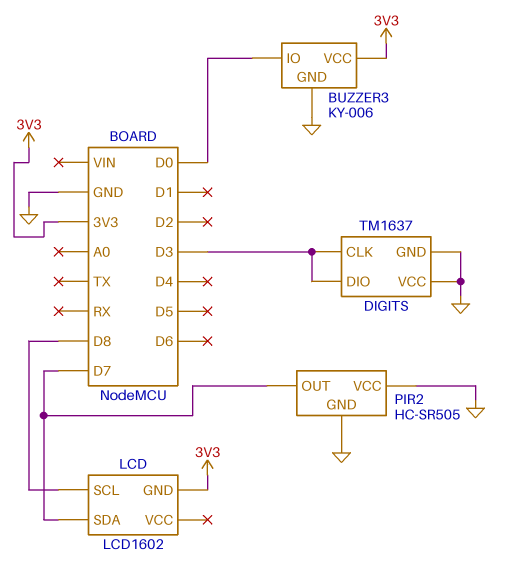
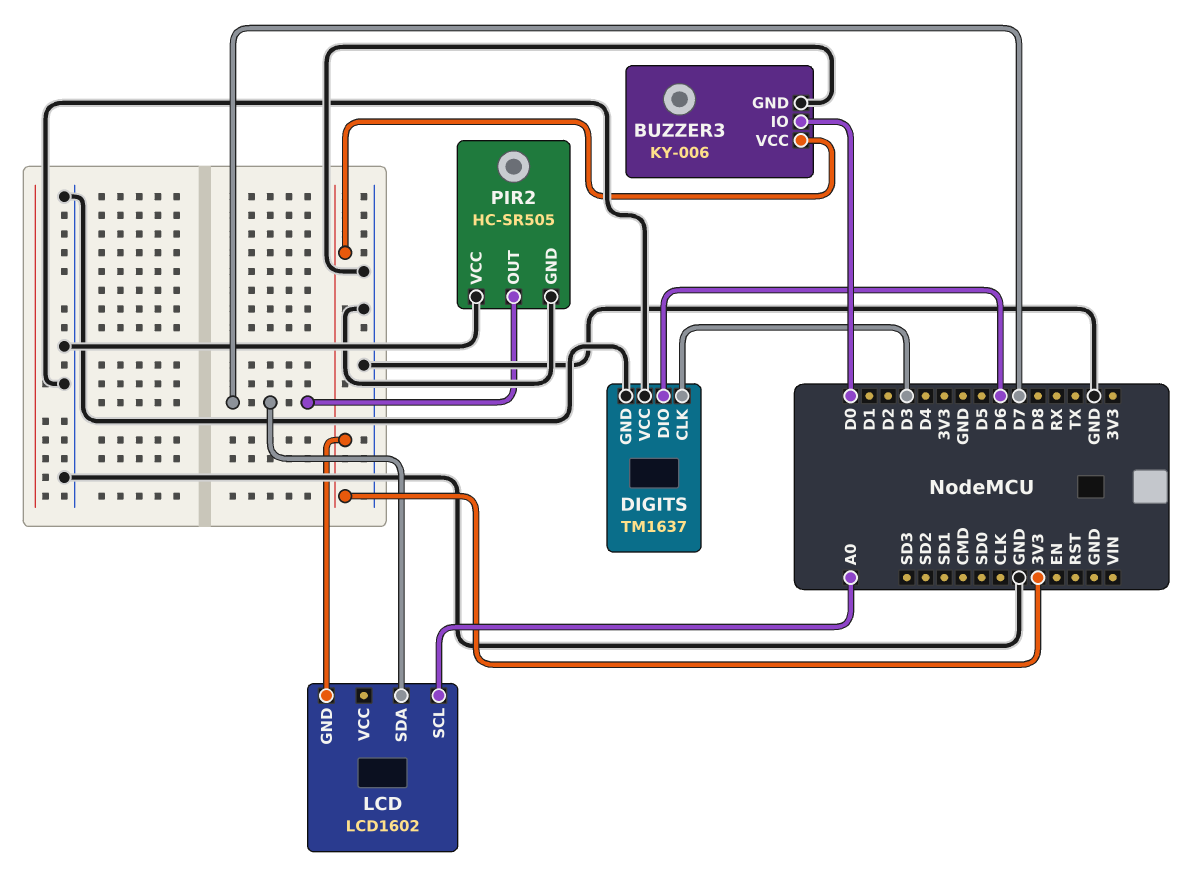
DIGITS pin DIO: D3 -> D6
LCD pin SCL: D8 -> A0

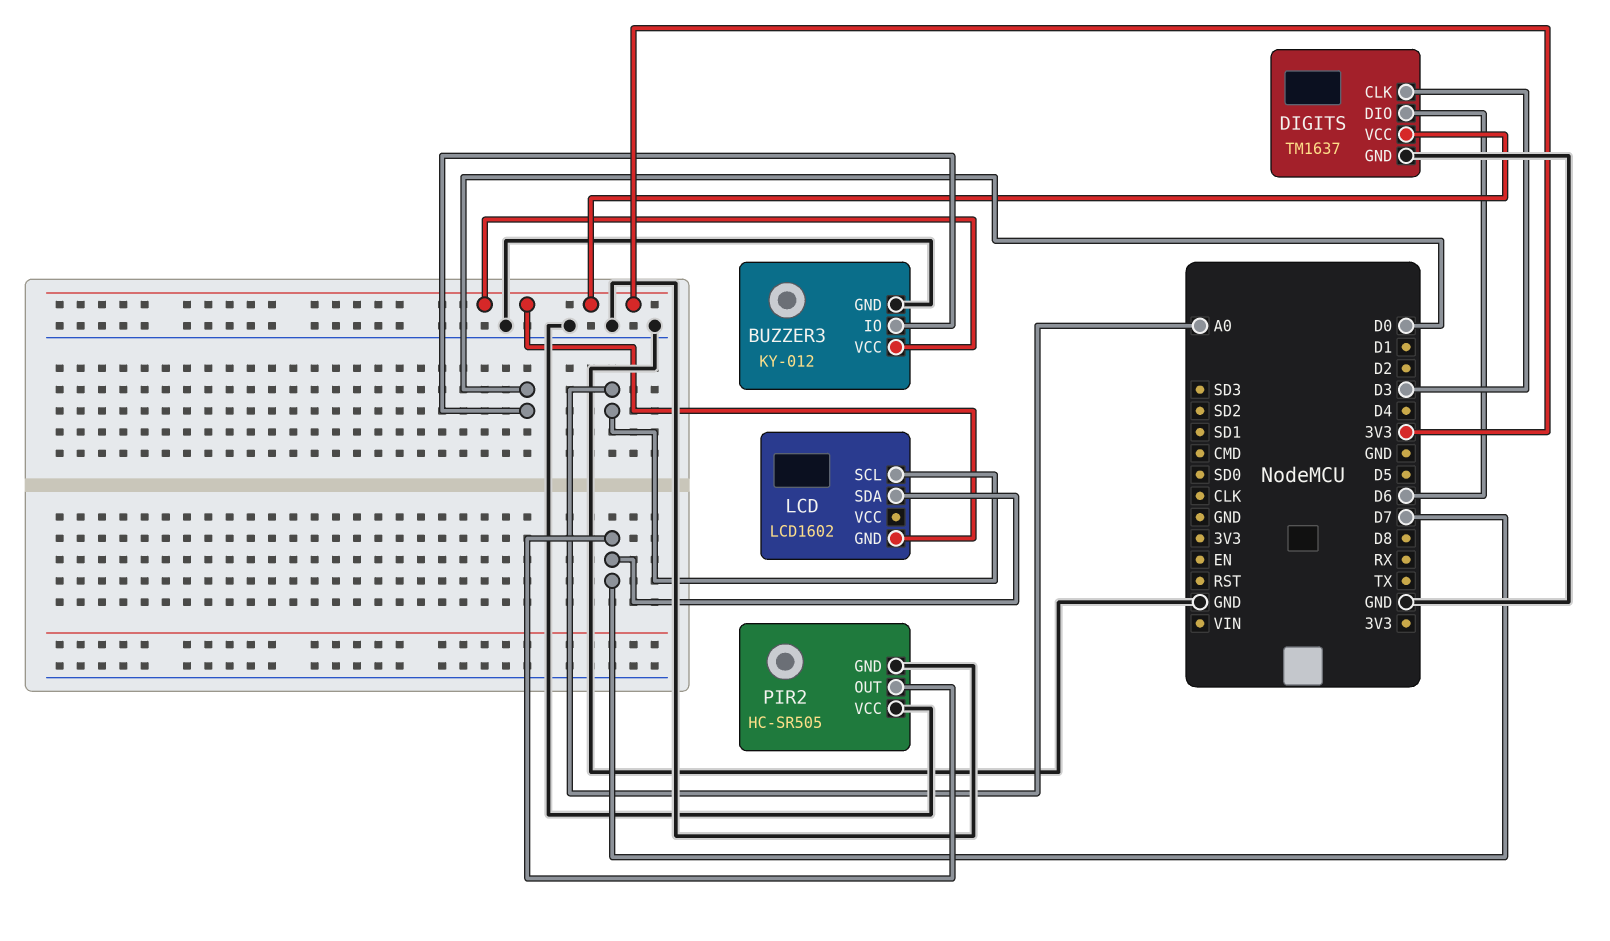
BUZZER3: KY-006 -> KY-012
DIGITS pin VCC: GND -> 3V3

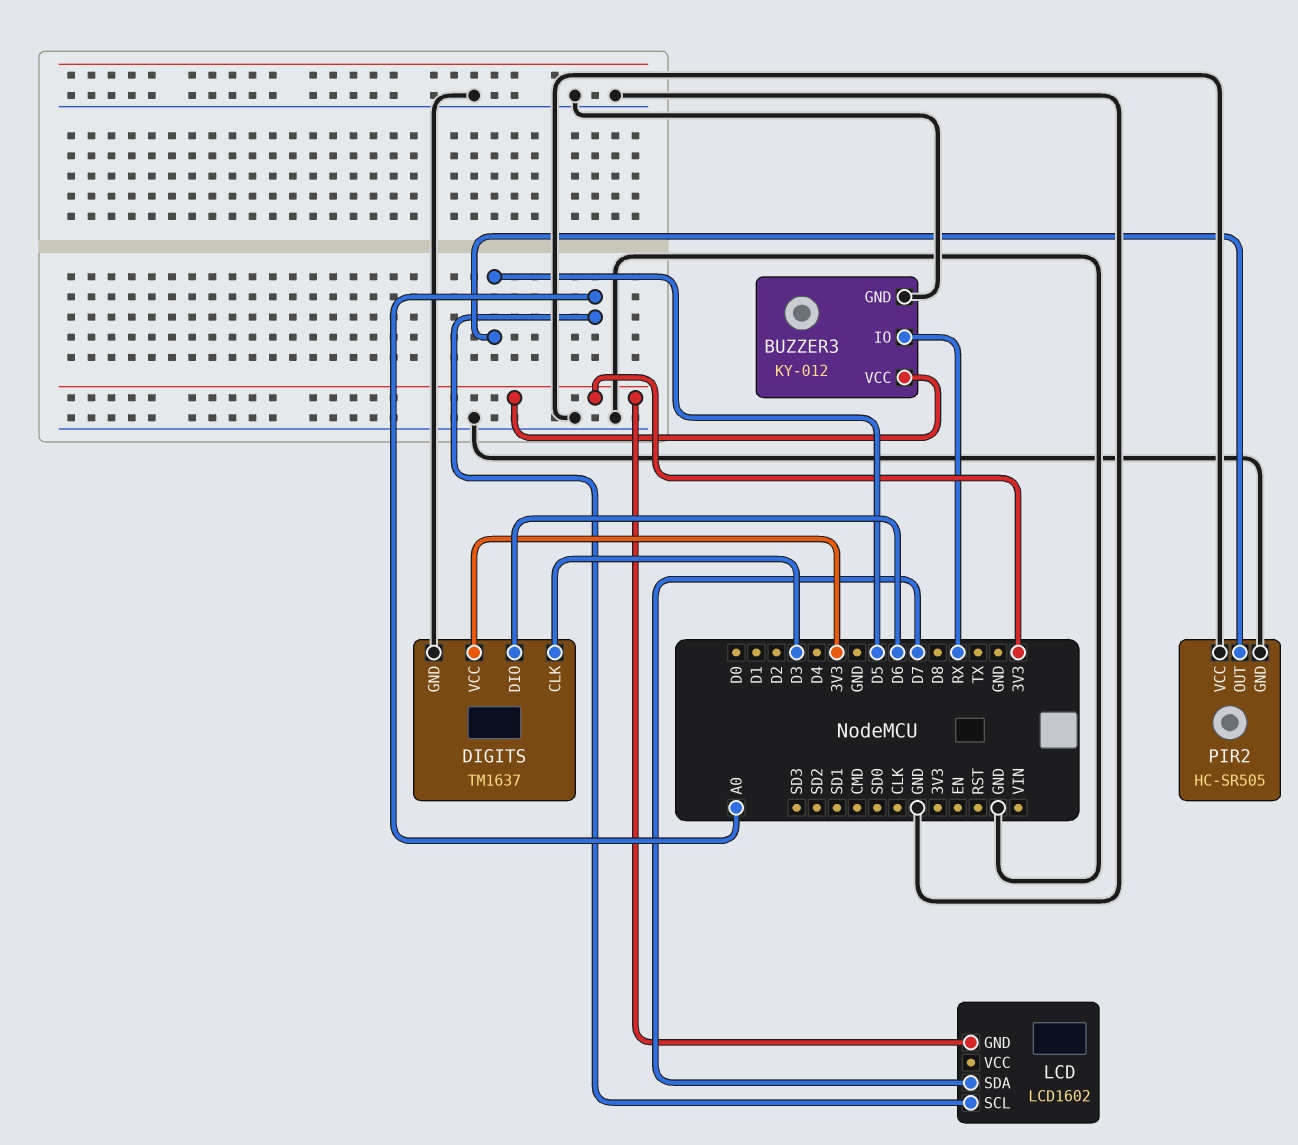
BUZZER3 pin IO: D0 -> RX
PIR2 pin OUT: D7 -> D5

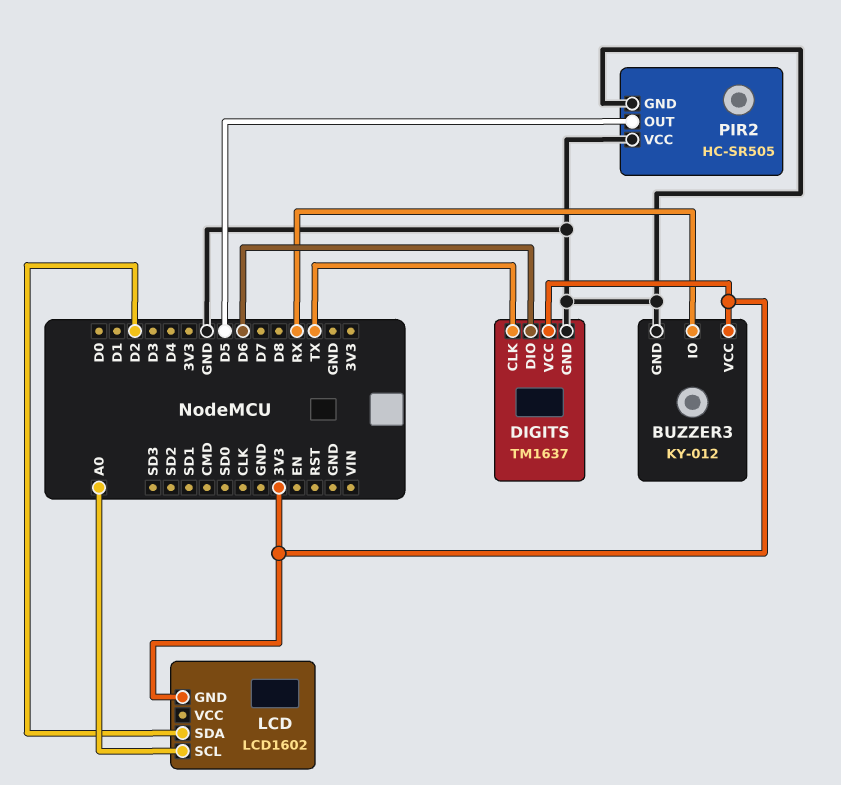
DIGITS pin CLK: D3 -> TX
LCD pin SDA: D7 -> D2

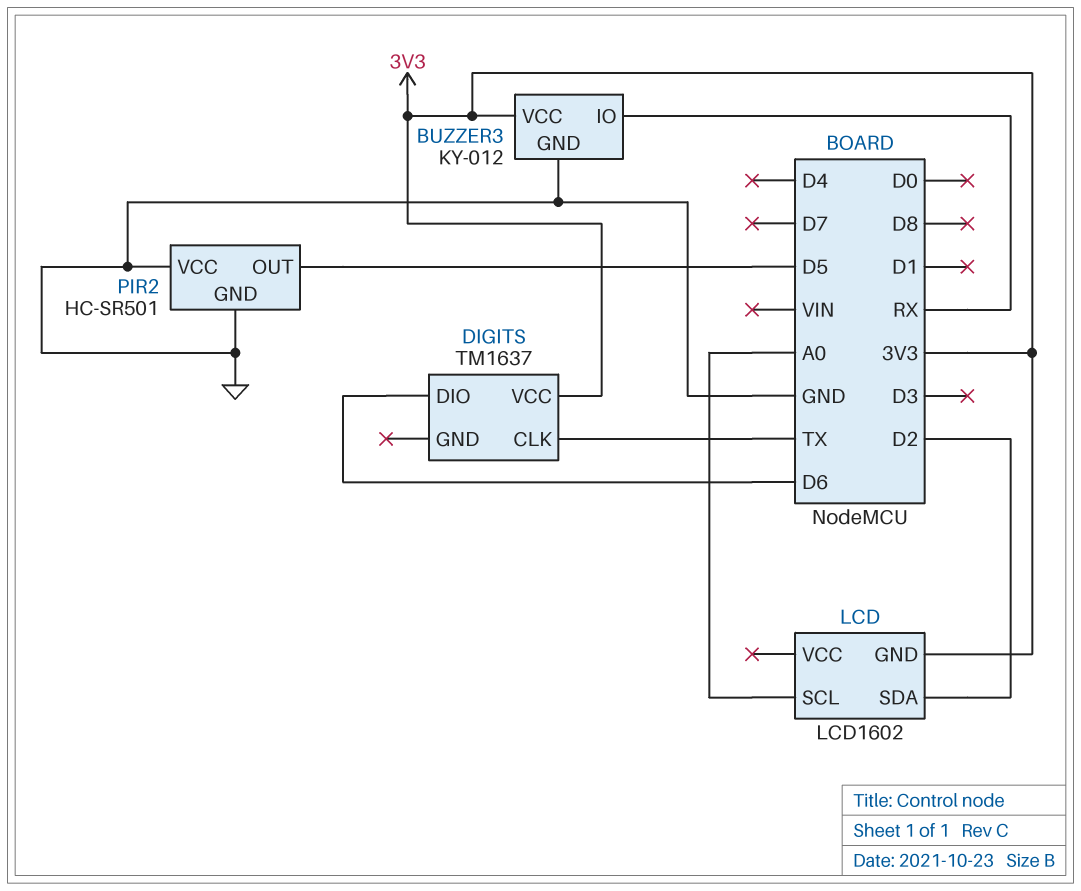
DIGITS pin GND: GND -> none
PIR2: HC-SR505 -> HC-SR501

